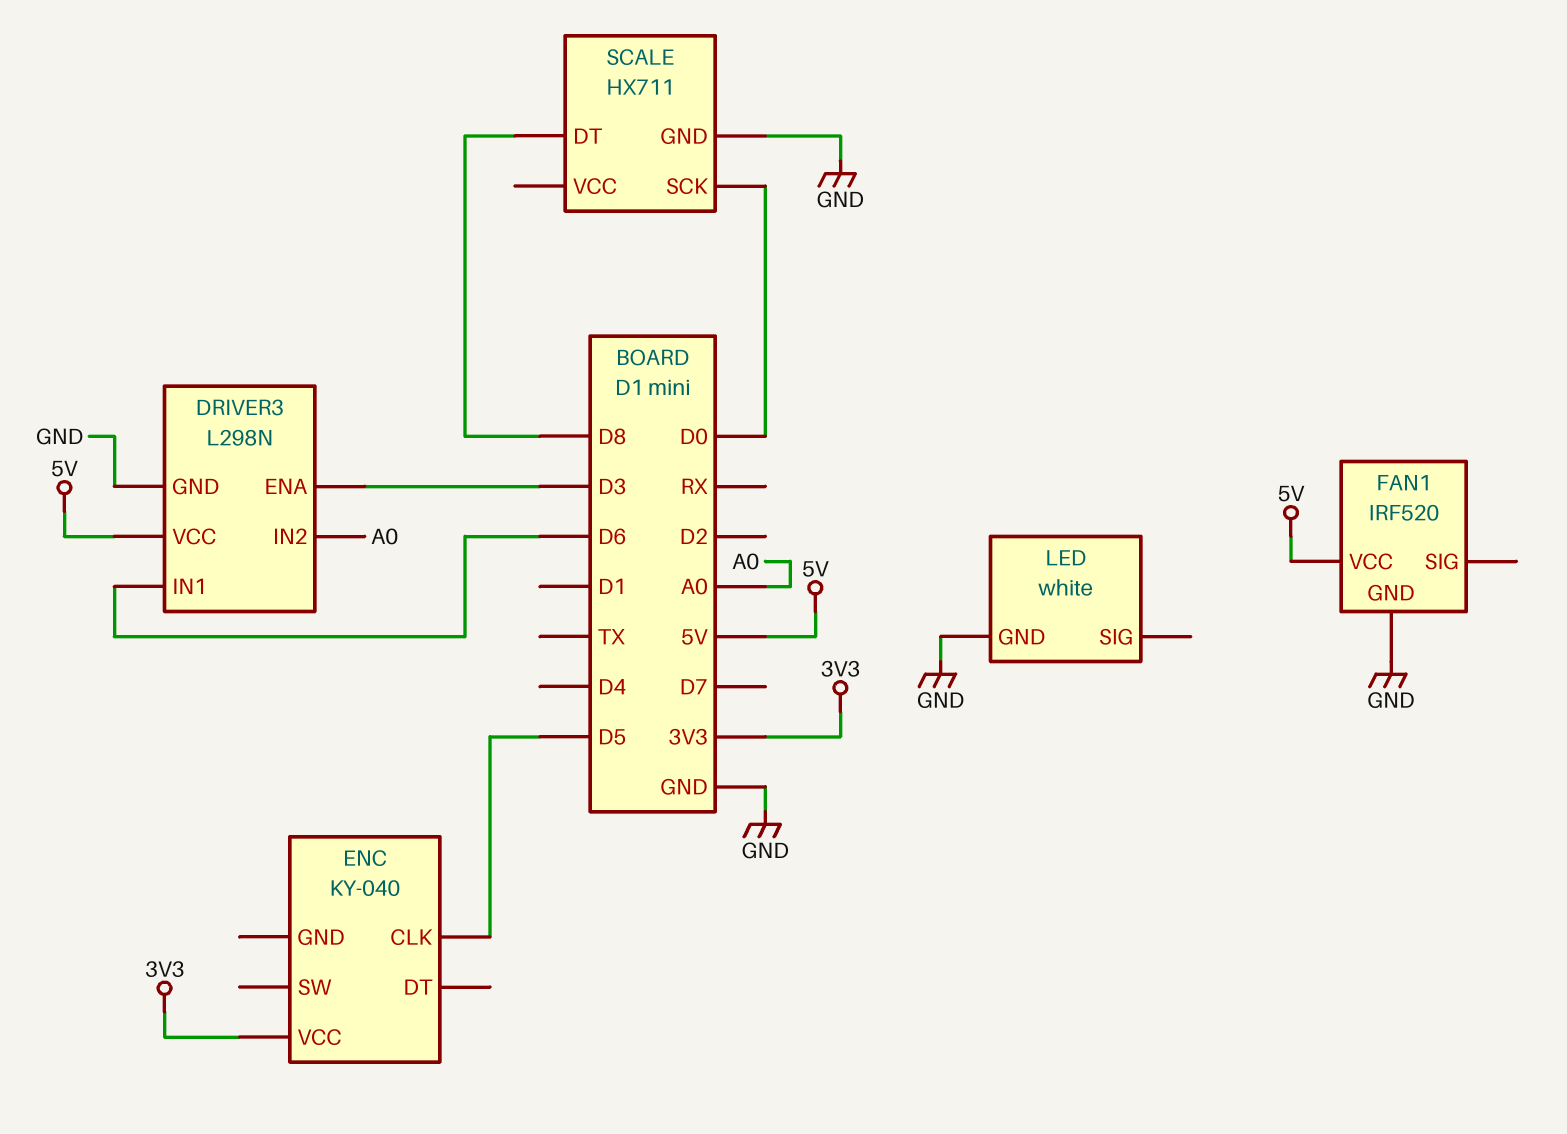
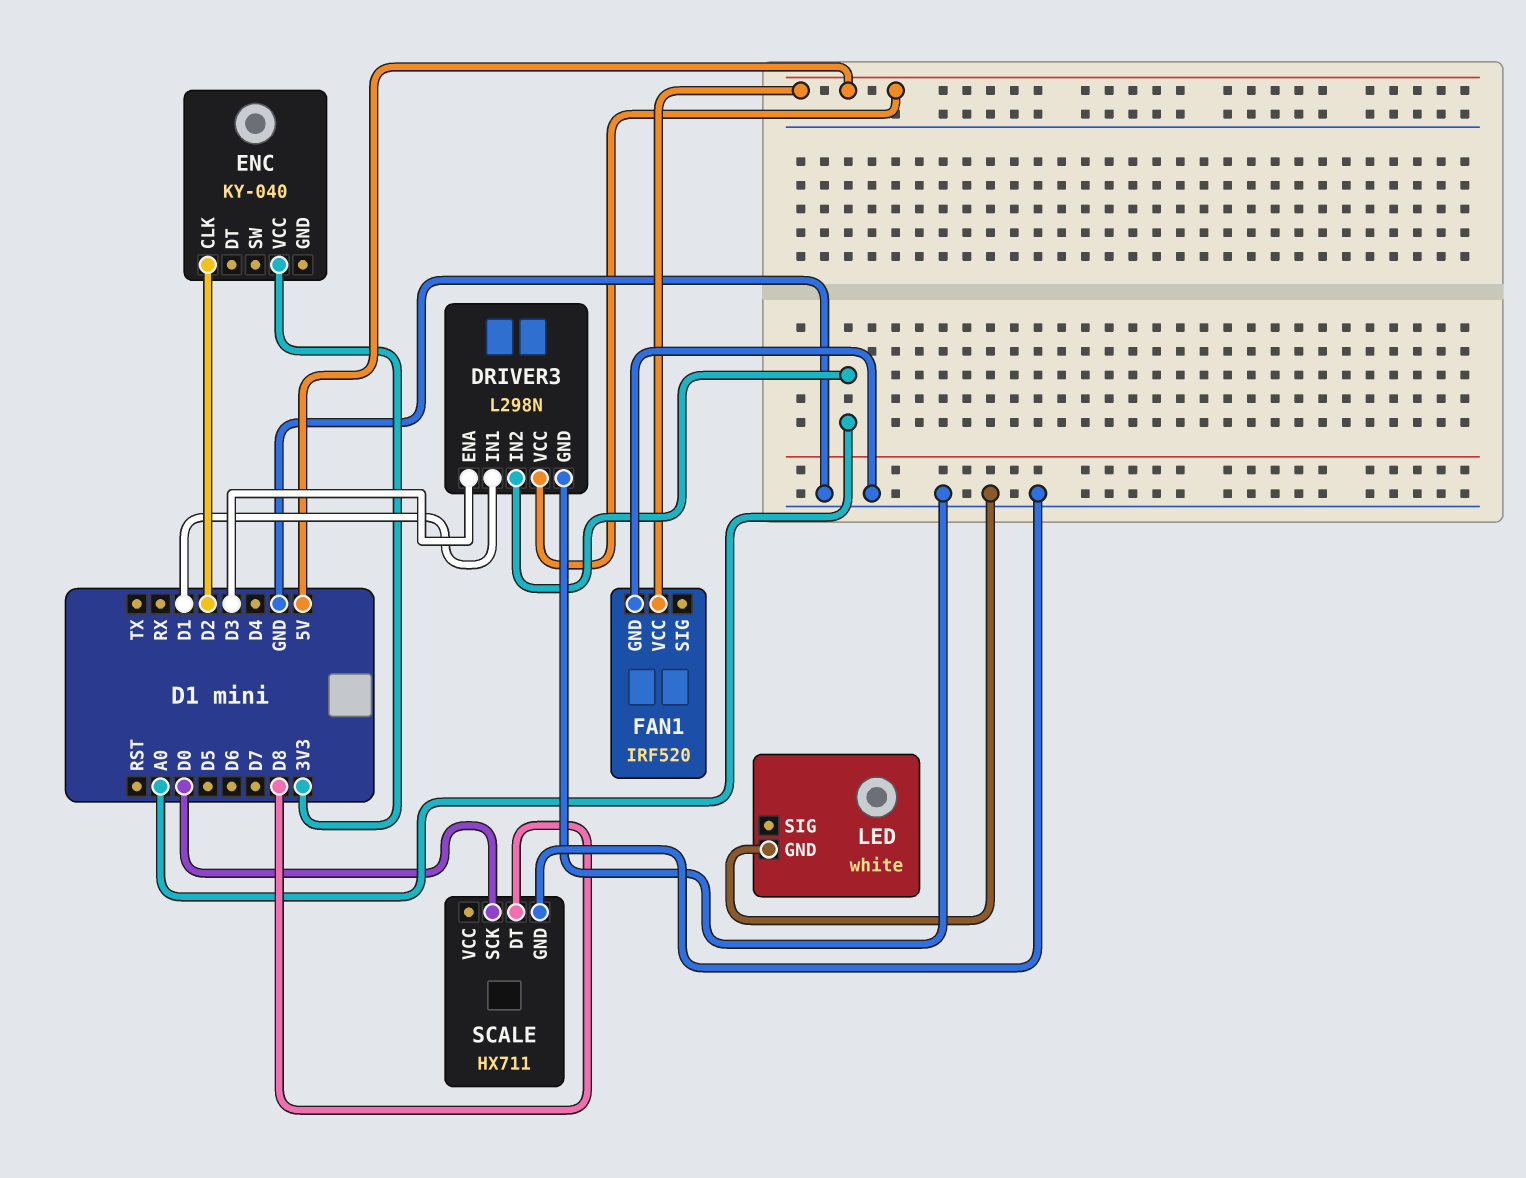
DRIVER3 pin IN1: D6 -> D1
ENC pin CLK: D5 -> D2

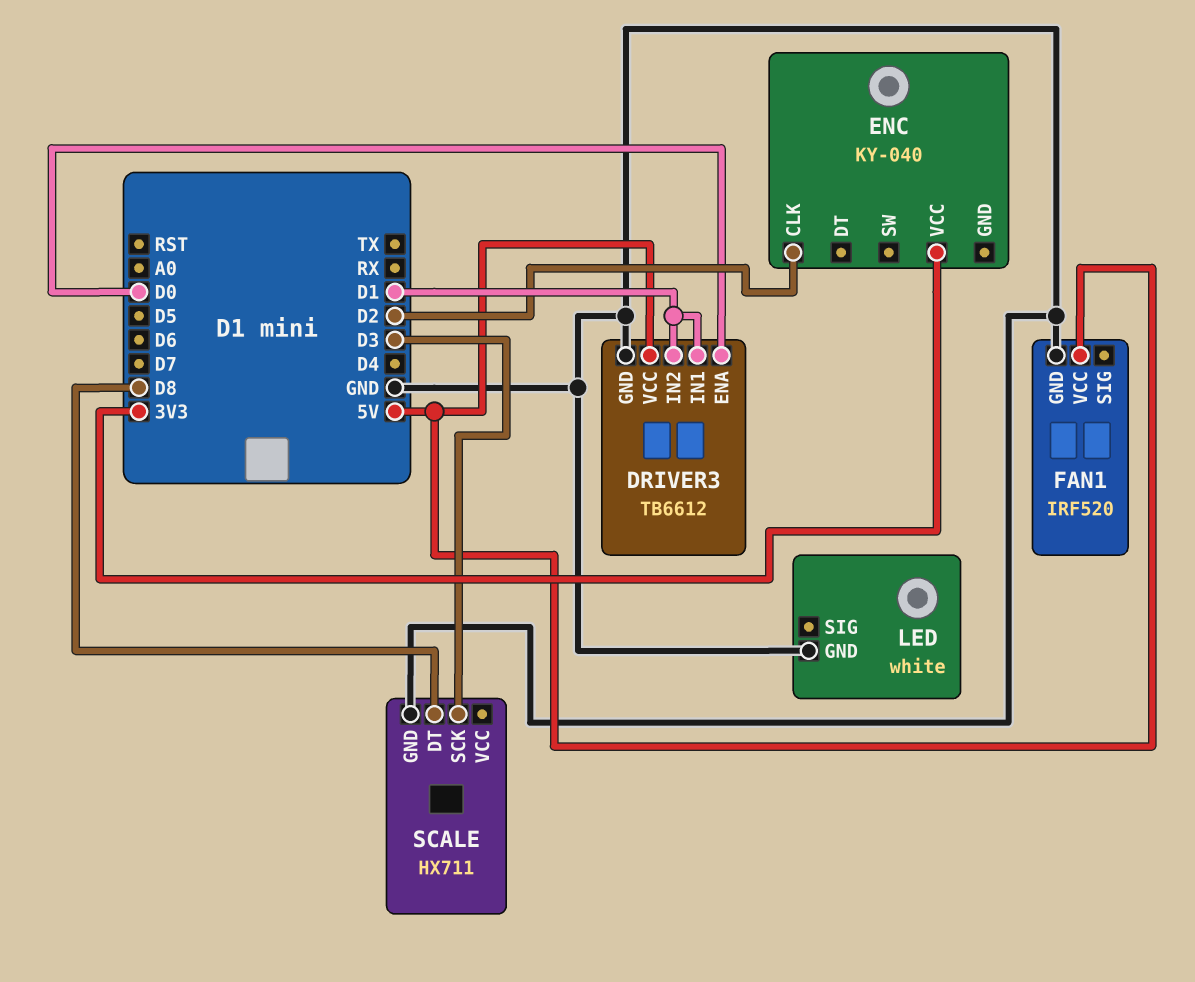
DRIVER3: L298N -> TB6612
DRIVER3 pin ENA: D3 -> D0
DRIVER3 pin IN2: A0 -> D1
SCALE pin SCK: D0 -> D3

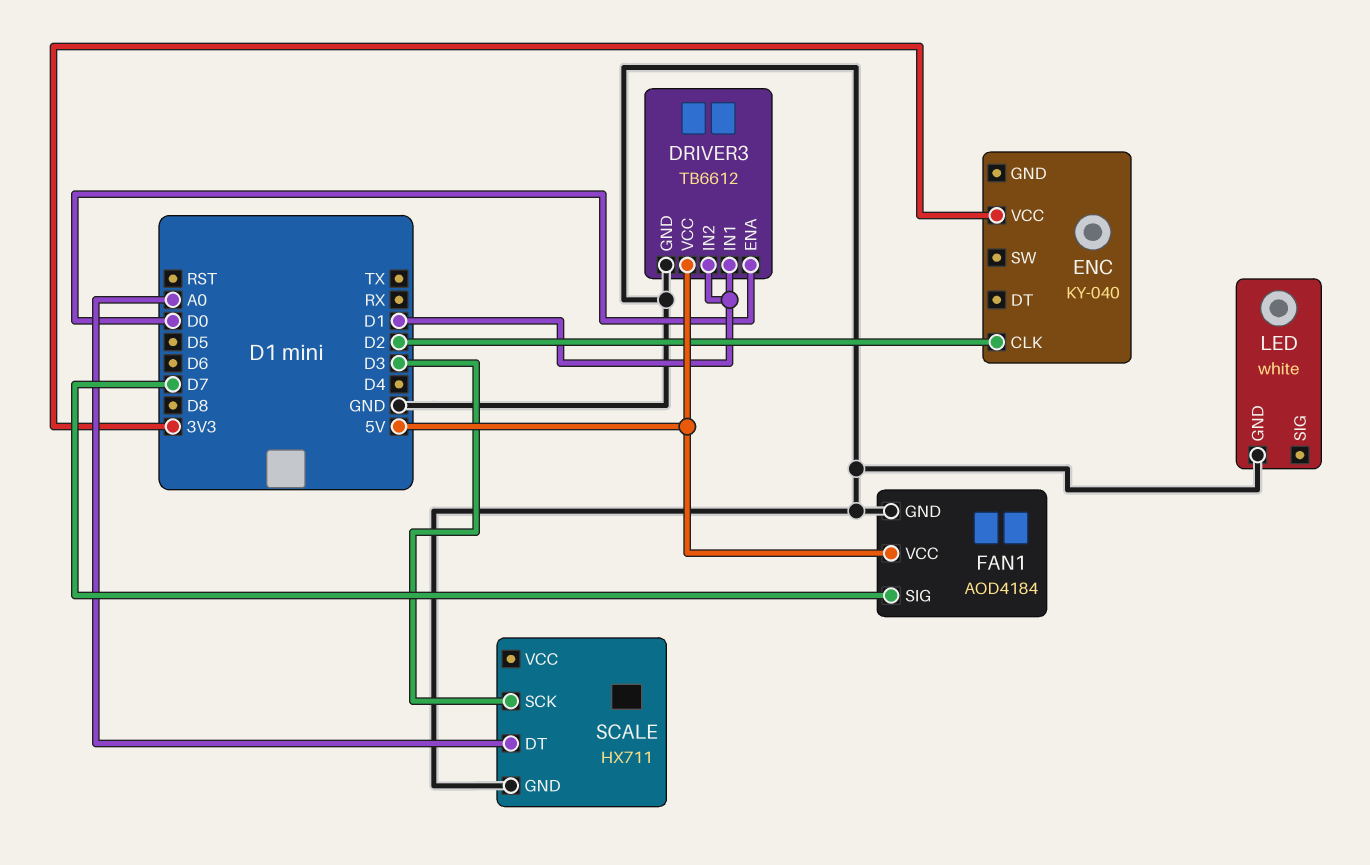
FAN1: IRF520 -> AOD4184
FAN1 pin SIG: none -> D7
SCALE pin DT: D8 -> A0

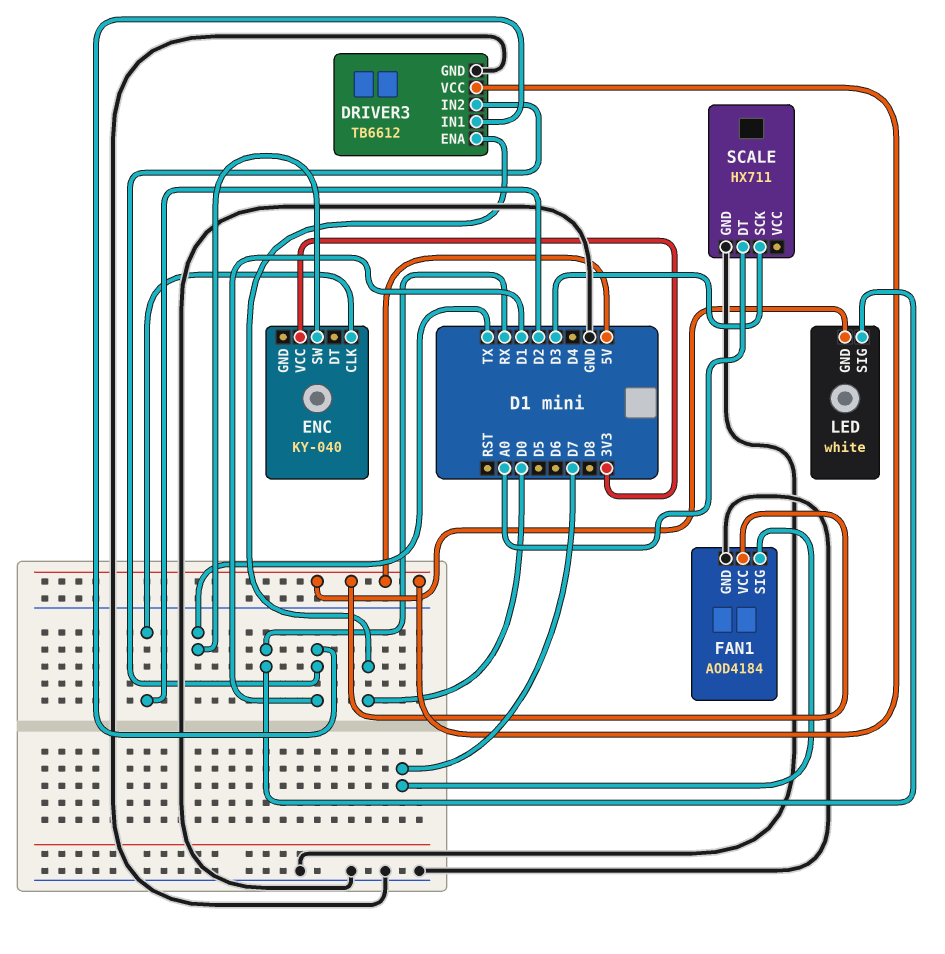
ENC pin SW: none -> TX
LED pin GND: GND -> 5V
LED pin SIG: none -> RX

